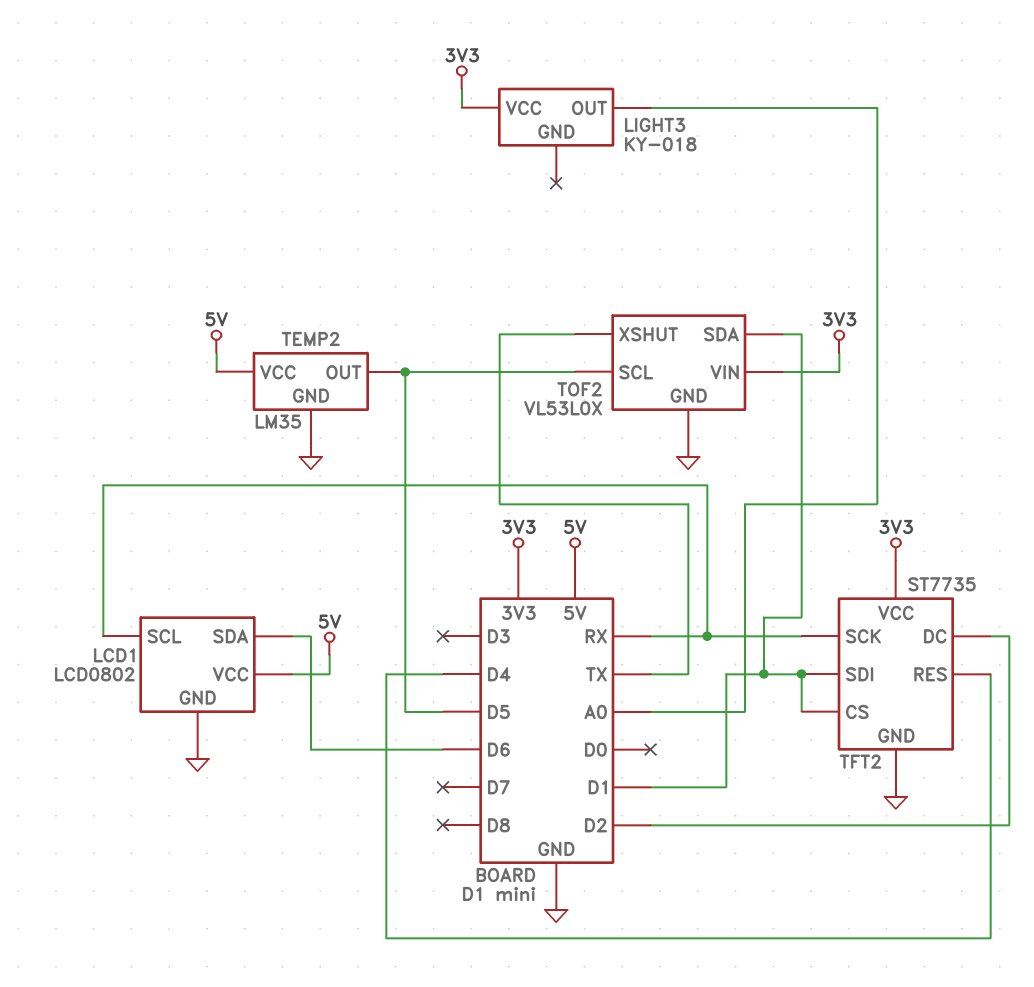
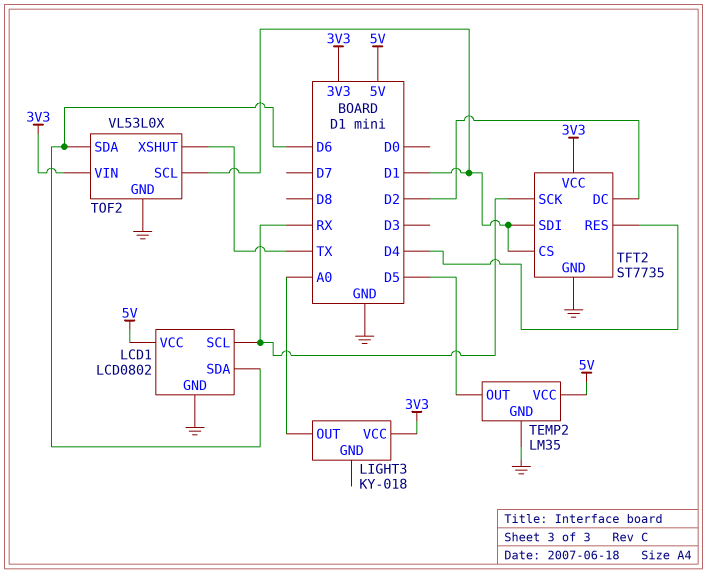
TOF2 pin SCL: D5 -> D1
TOF2 pin SDA: D1 -> D6

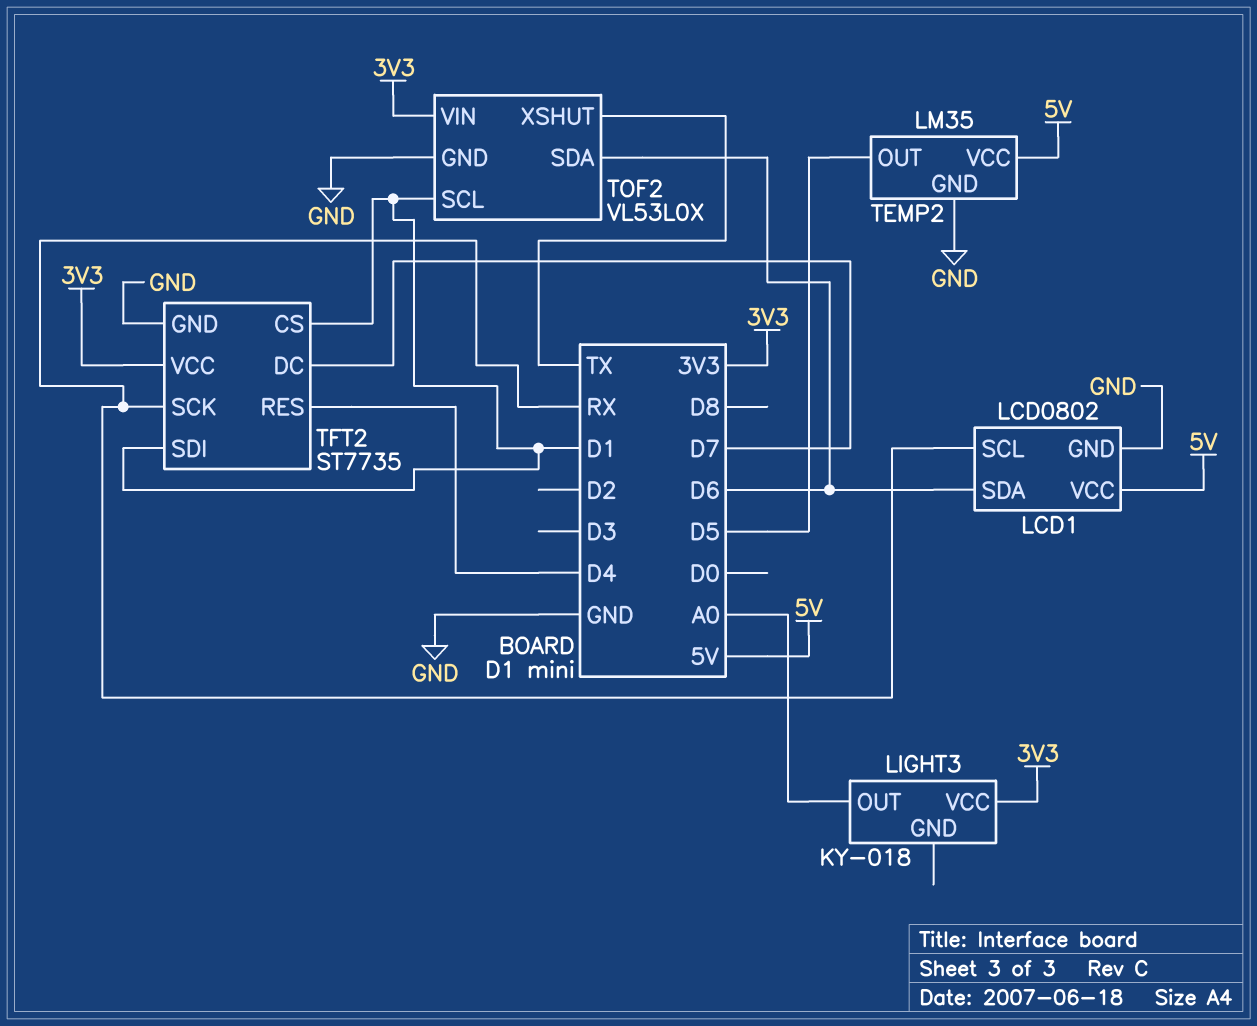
TFT2 pin DC: D2 -> D7

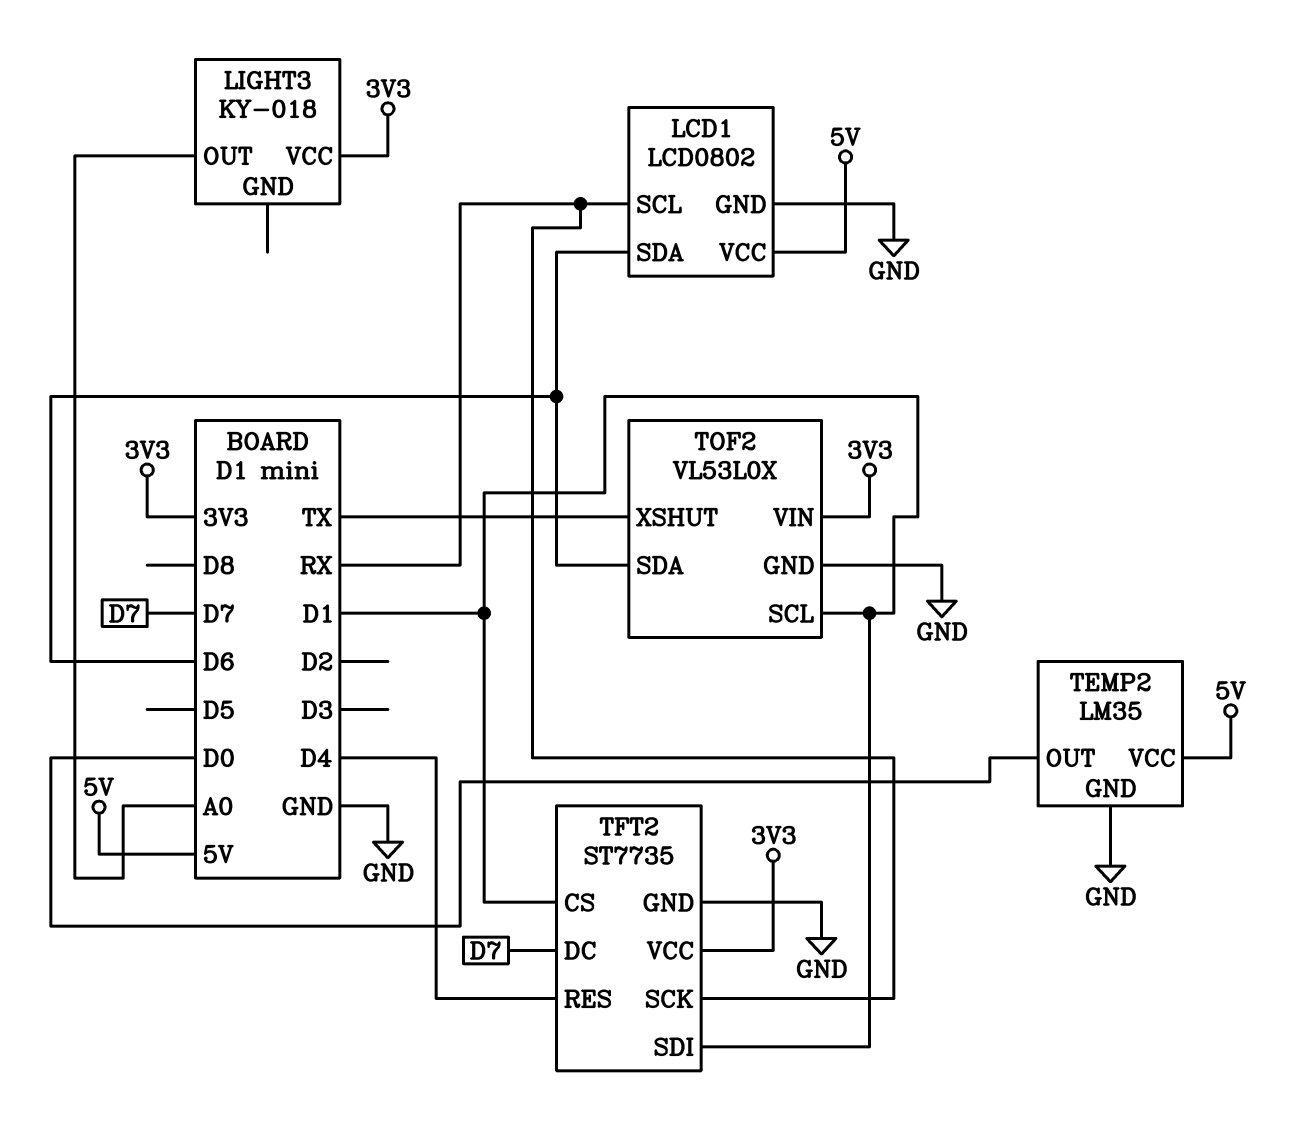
TEMP2 pin OUT: D5 -> D0

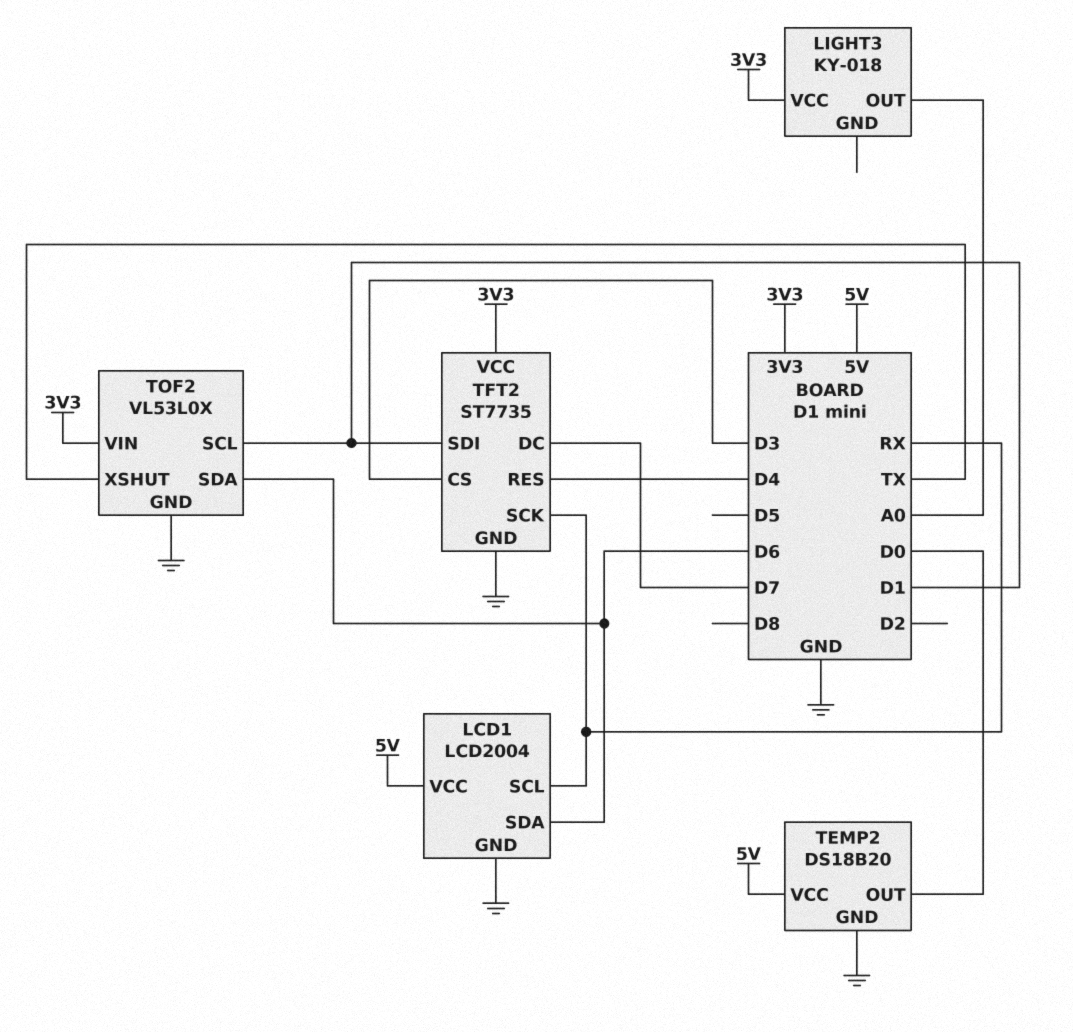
LCD1: LCD0802 -> LCD2004
TEMP2: LM35 -> DS18B20
TFT2 pin CS: D1 -> D3

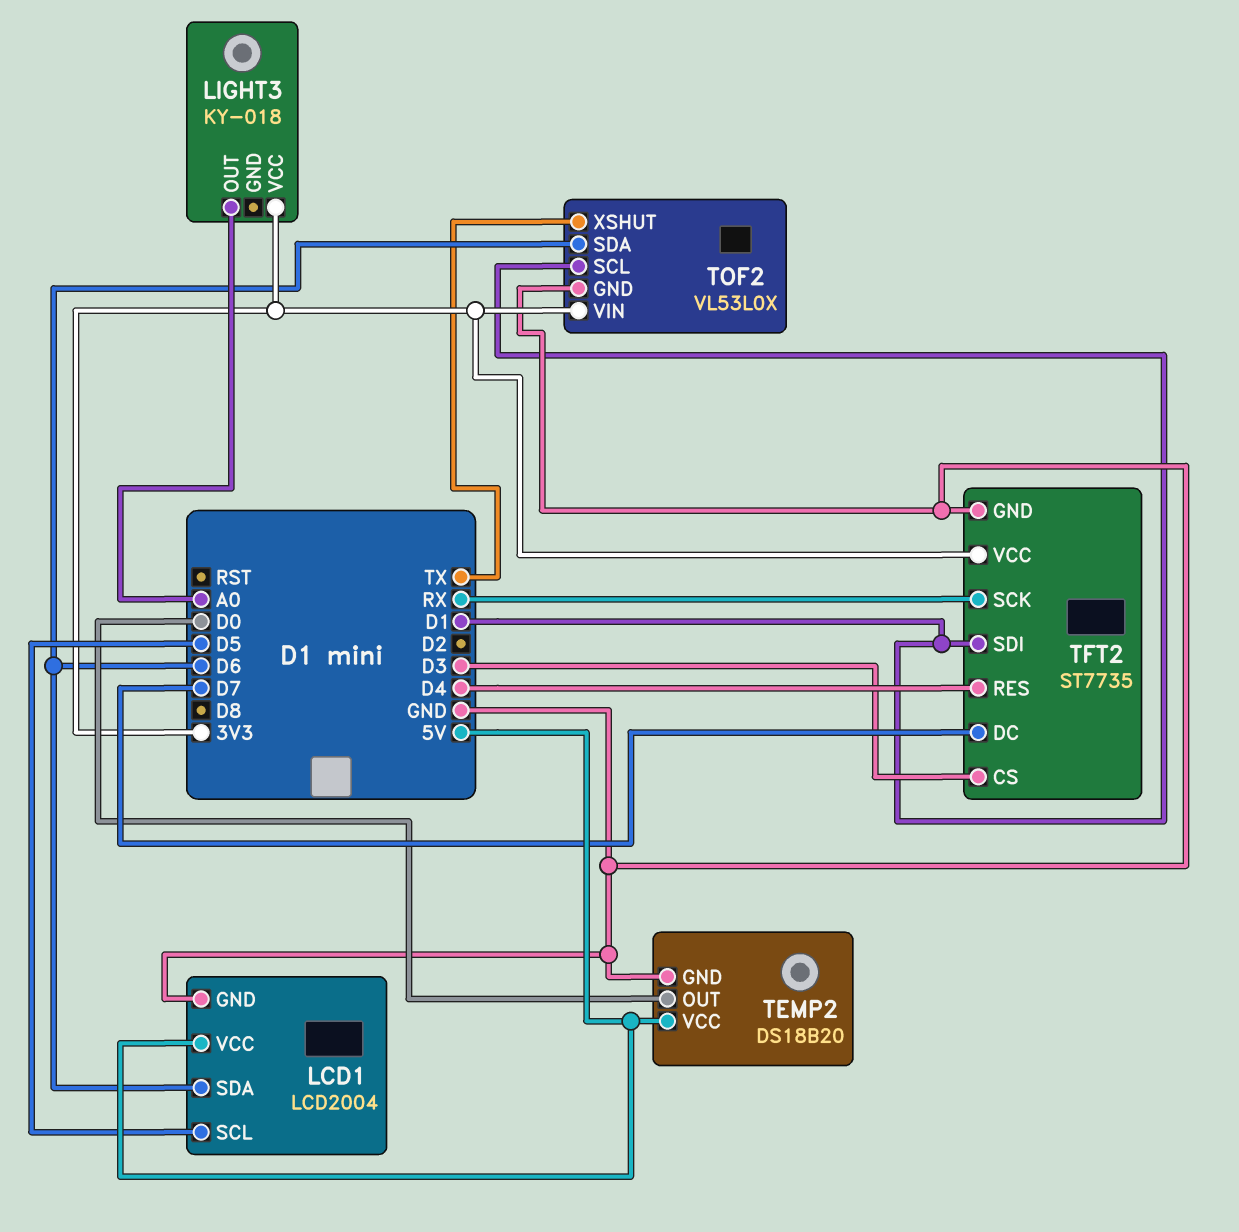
LCD1 pin SCL: RX -> D5

